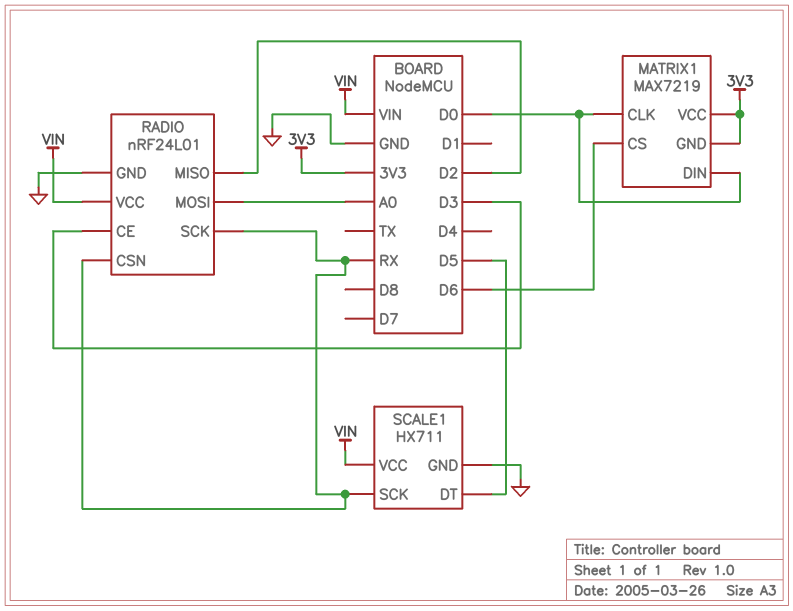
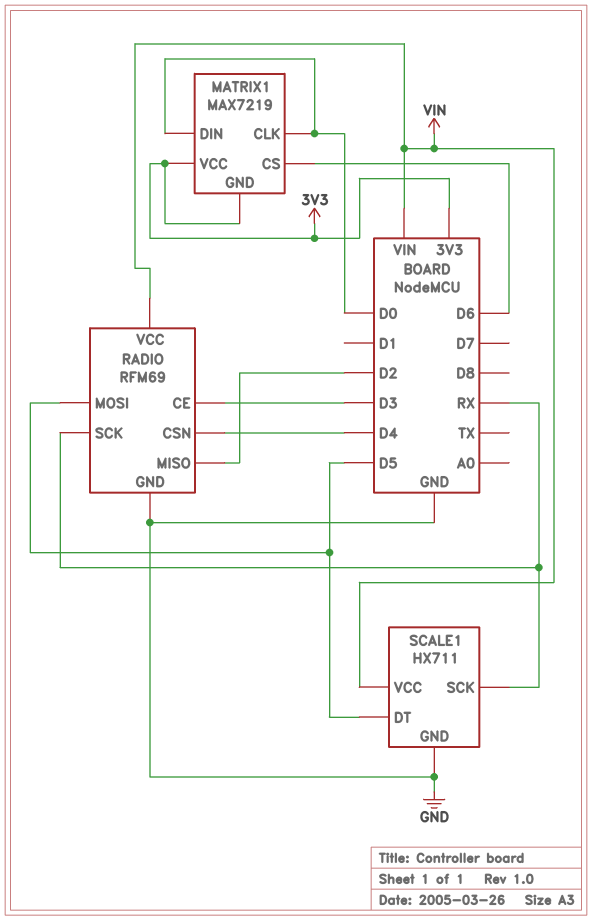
RADIO: nRF24L01 -> RFM69
RADIO pin CSN: RX -> D4
RADIO pin MOSI: A0 -> D5

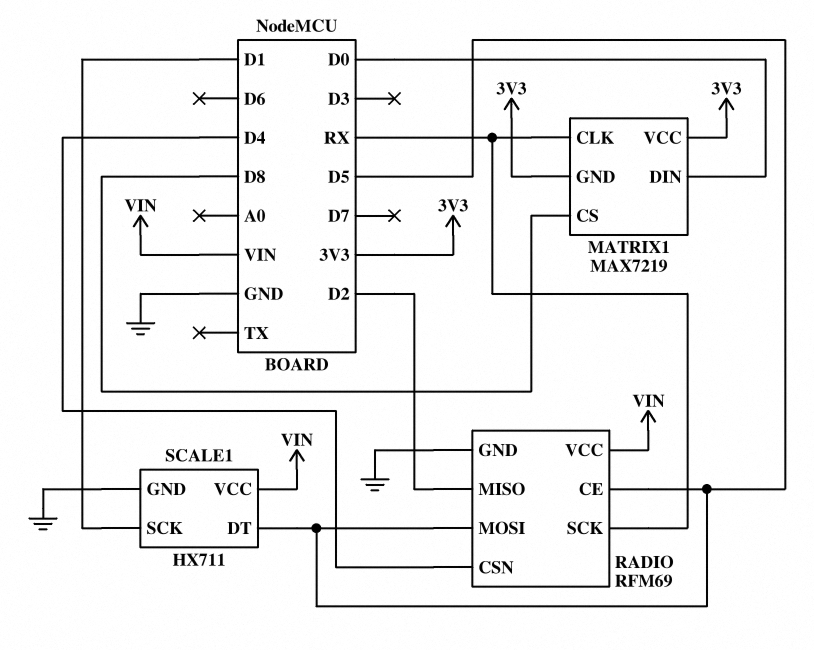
MATRIX1 pin CLK: D0 -> RX
MATRIX1 pin CS: D6 -> D8
RADIO pin CE: D3 -> D5
SCALE1 pin SCK: RX -> D1

